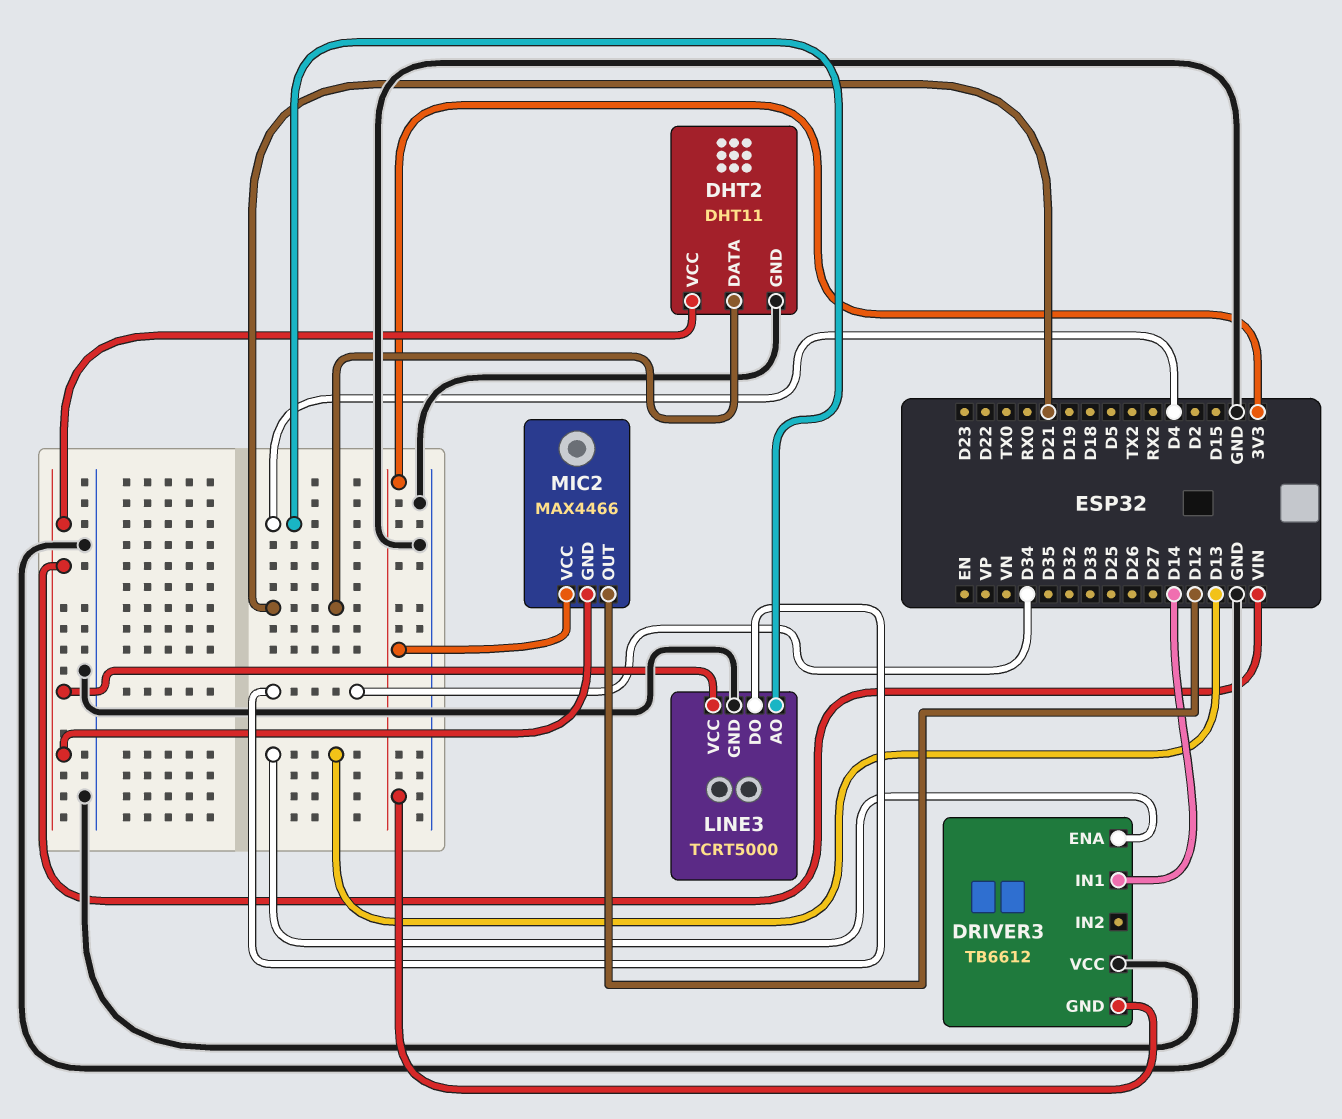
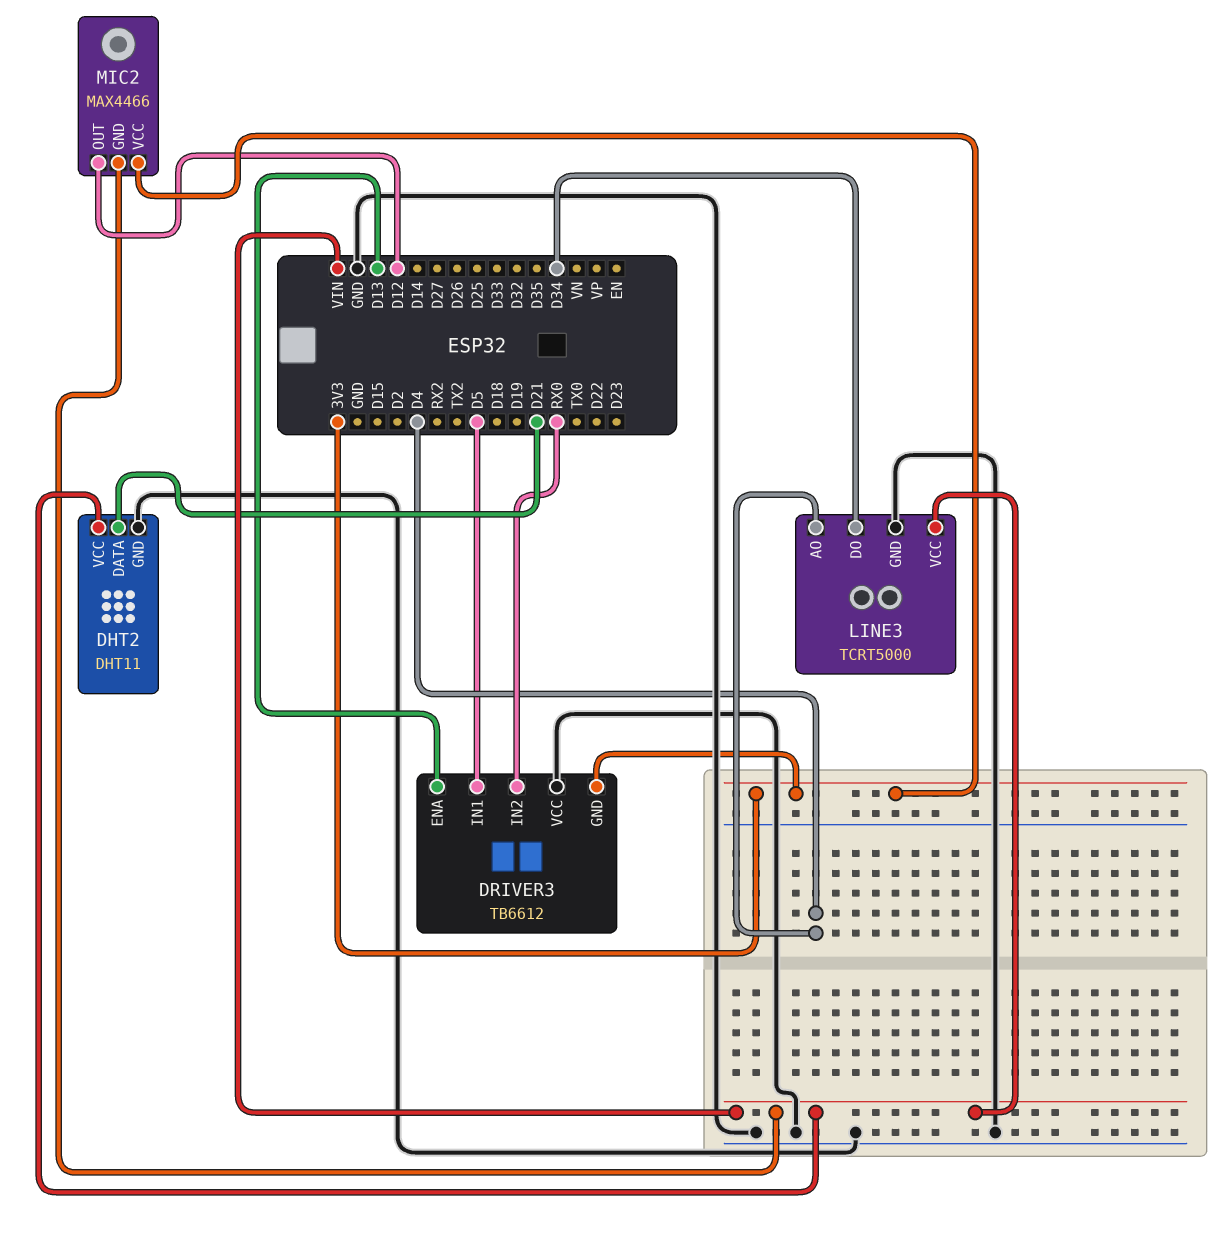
DRIVER3 pin IN1: D14 -> D5
DRIVER3 pin IN2: none -> RX0

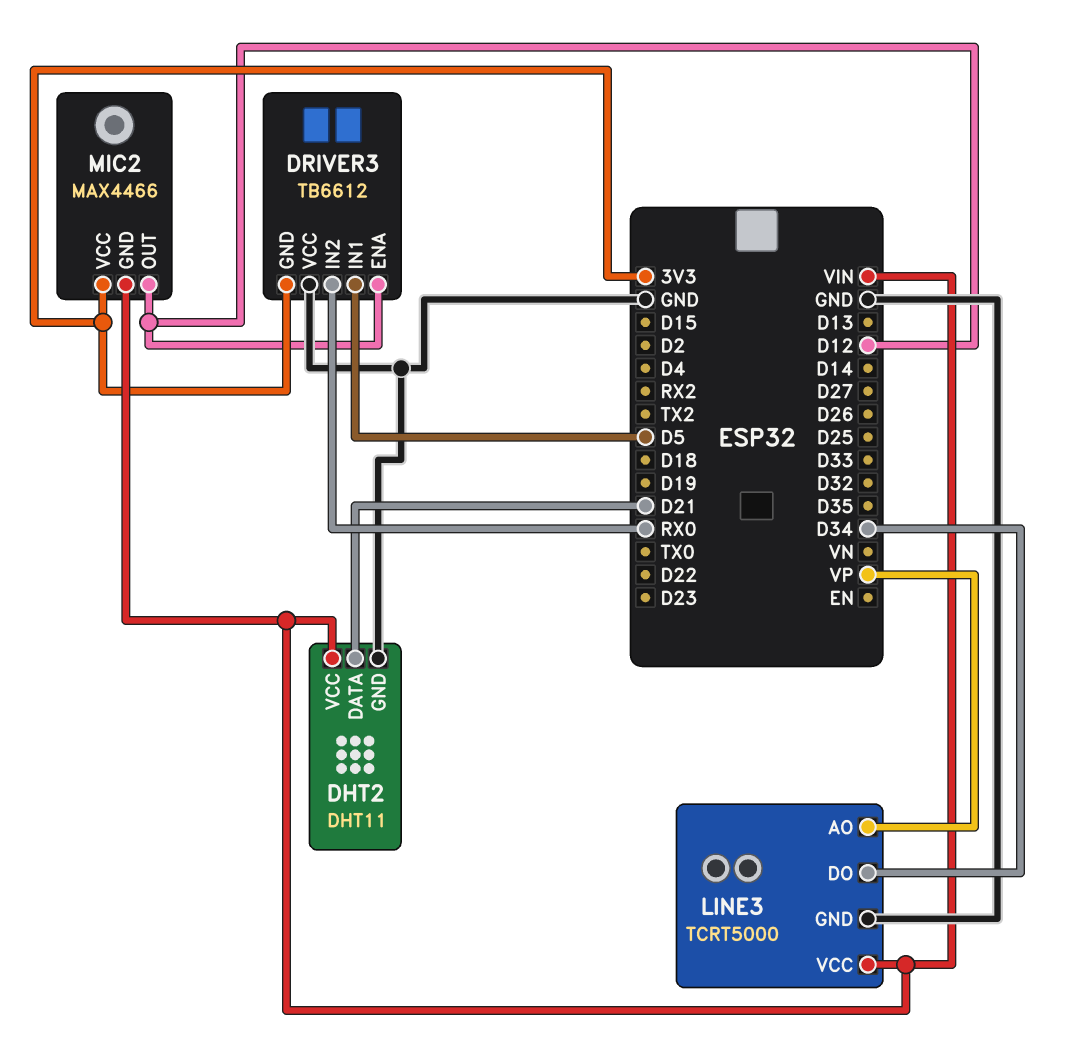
DRIVER3 pin ENA: D13 -> D12
LINE3 pin AO: D4 -> VP

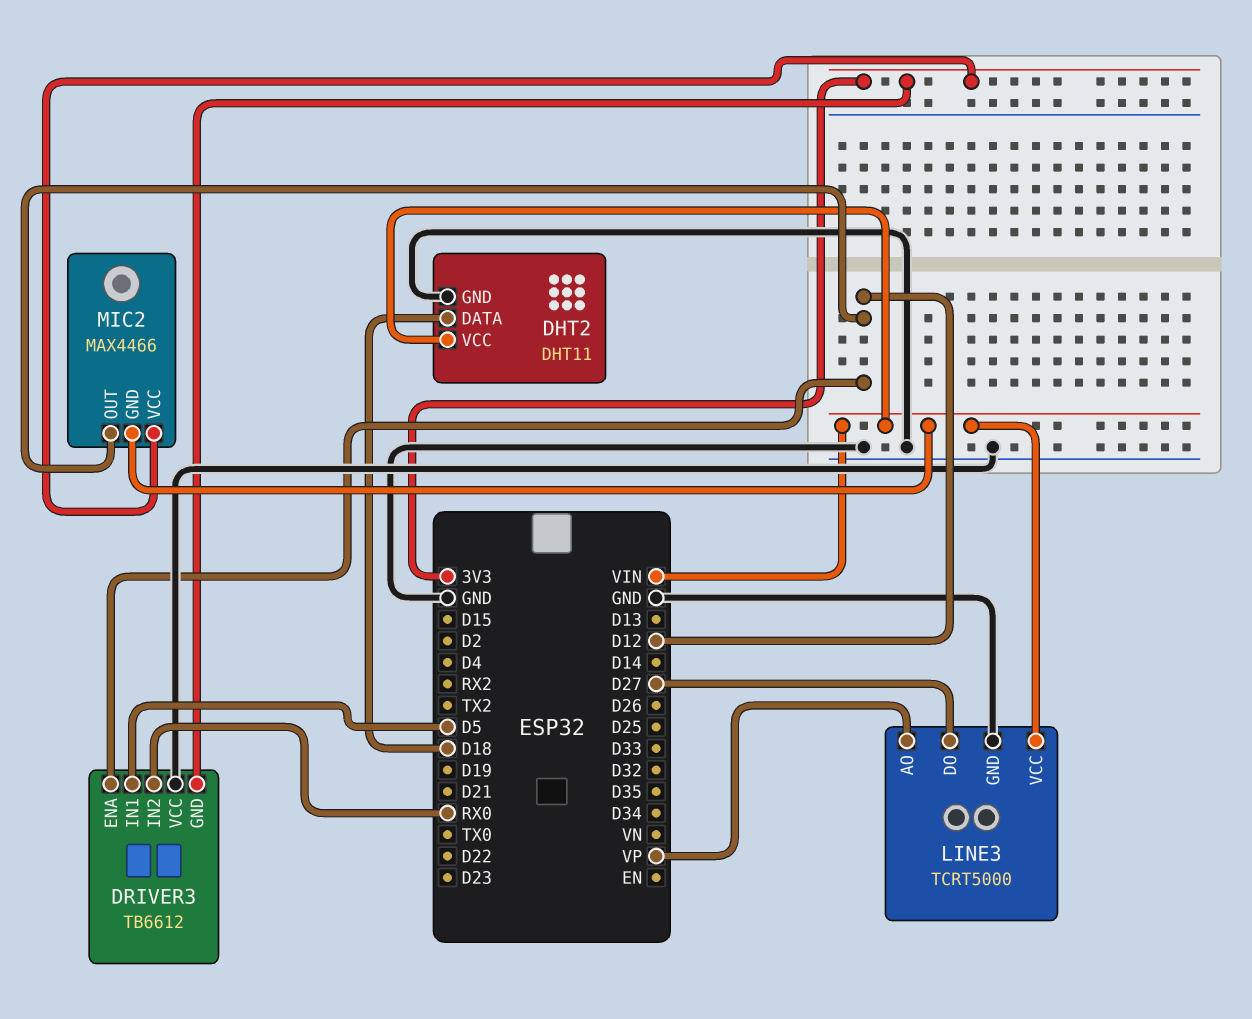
DHT2 pin DATA: D21 -> D18
LINE3 pin DO: D34 -> D27

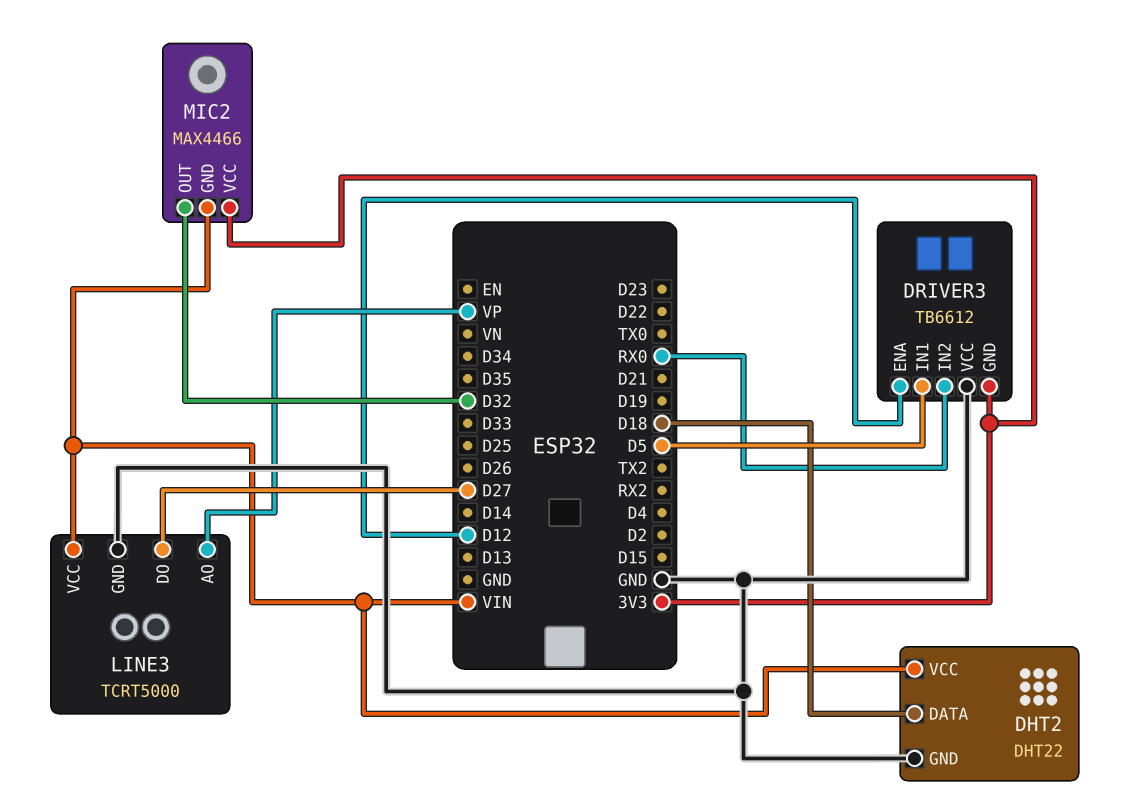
DHT2: DHT11 -> DHT22
MIC2 pin OUT: D12 -> D32

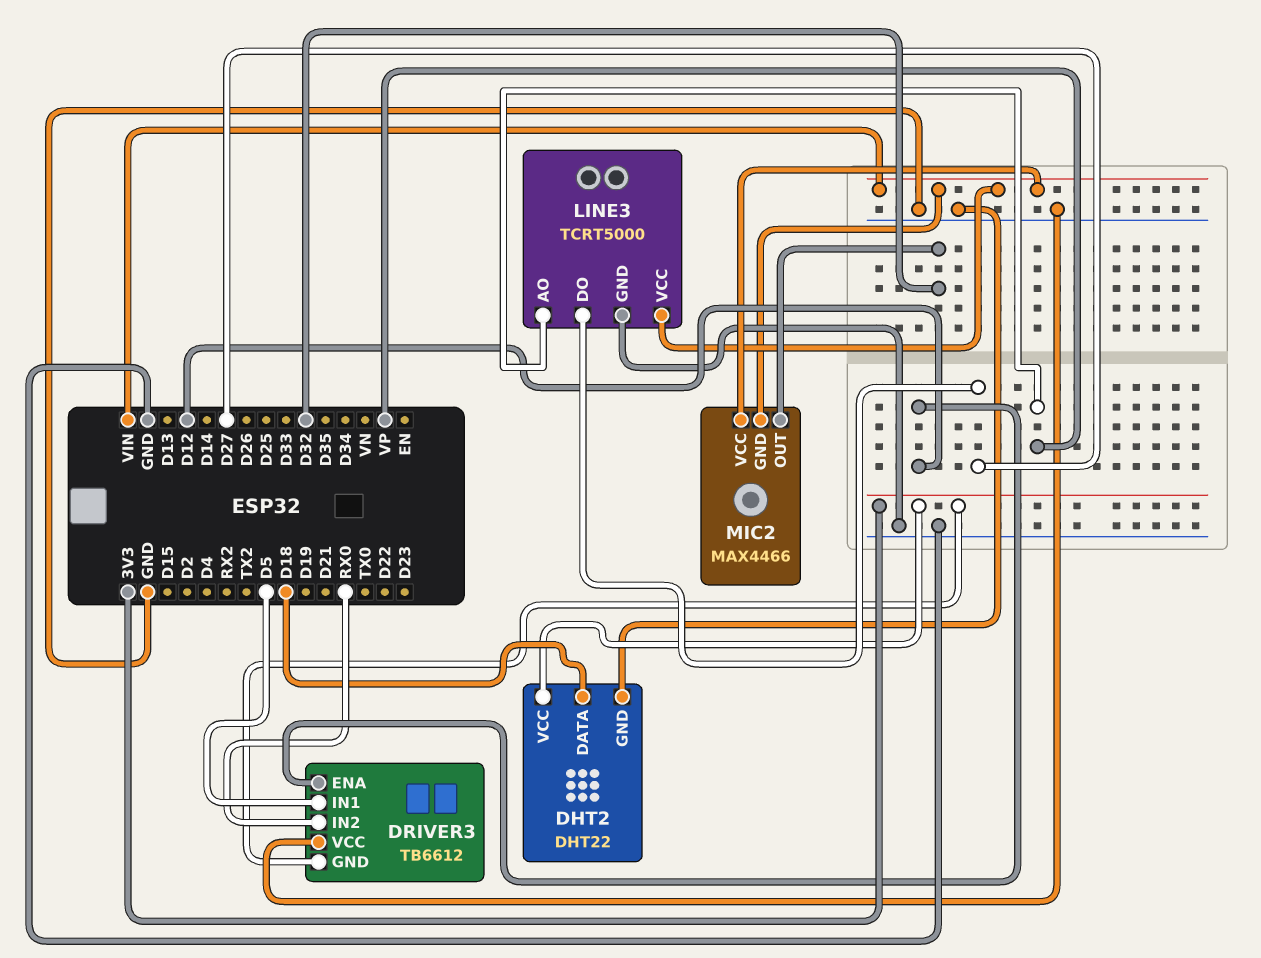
DHT2 pin VCC: VIN -> 3V3
MIC2 pin VCC: 3V3 -> VIN

